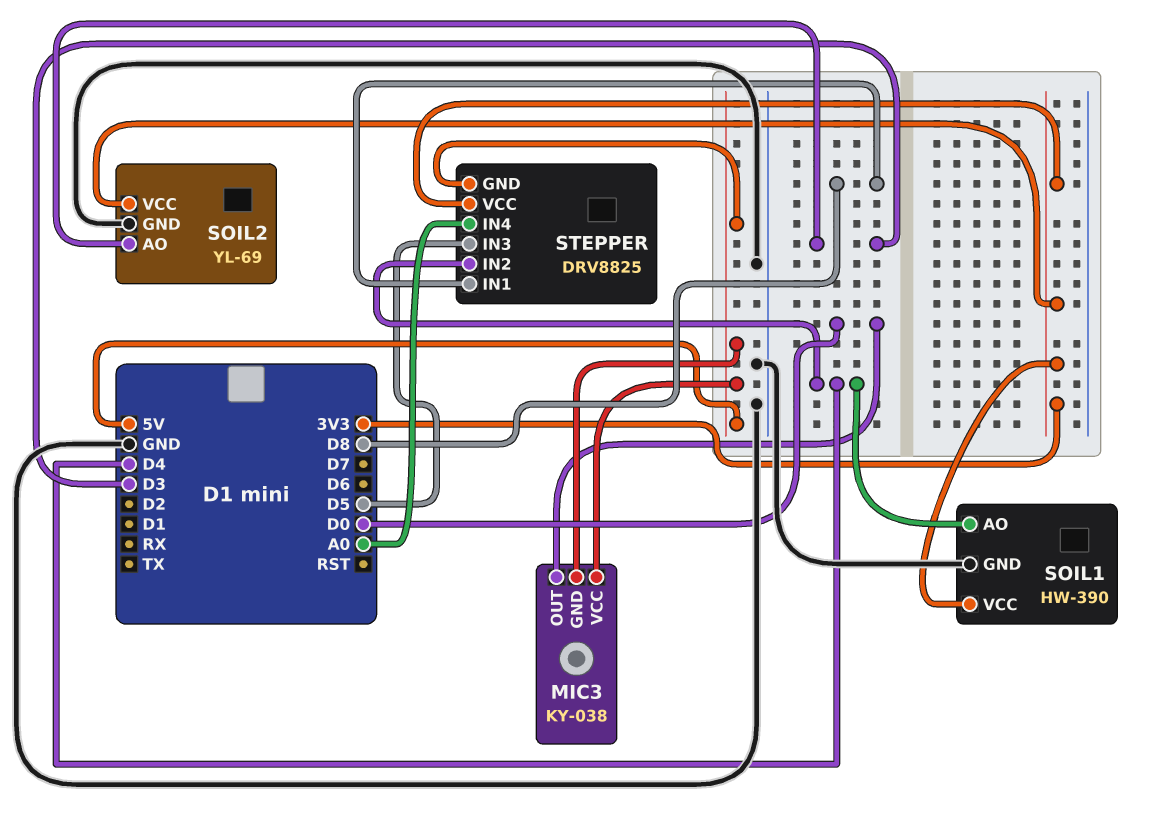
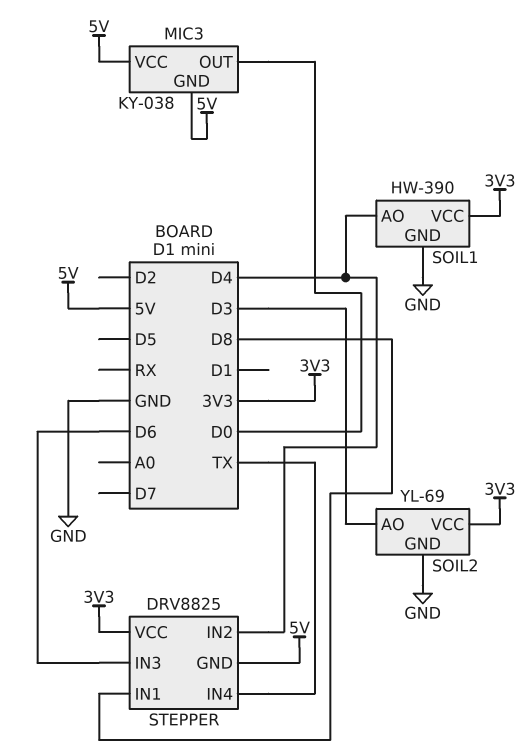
STEPPER pin IN3: D5 -> D6
STEPPER pin IN4: A0 -> TX

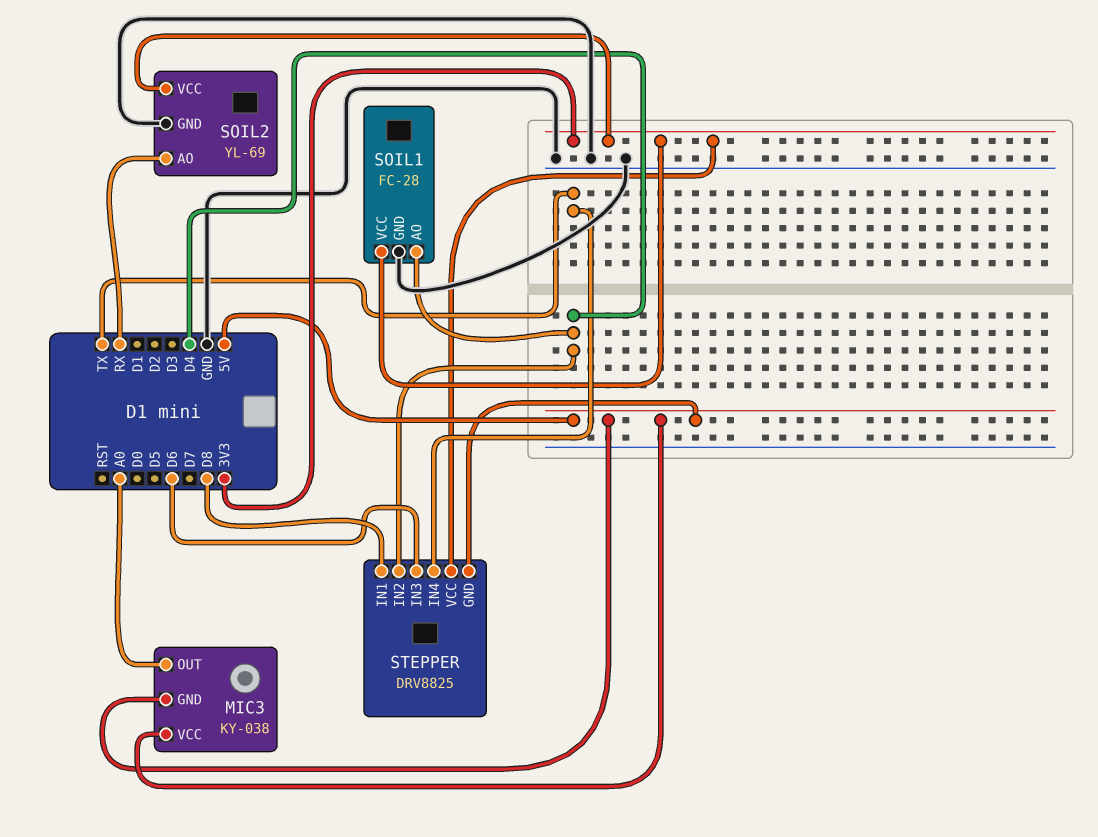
MIC3 pin OUT: D0 -> A0
SOIL1: HW-390 -> FC-28
SOIL2 pin AO: D3 -> RX

